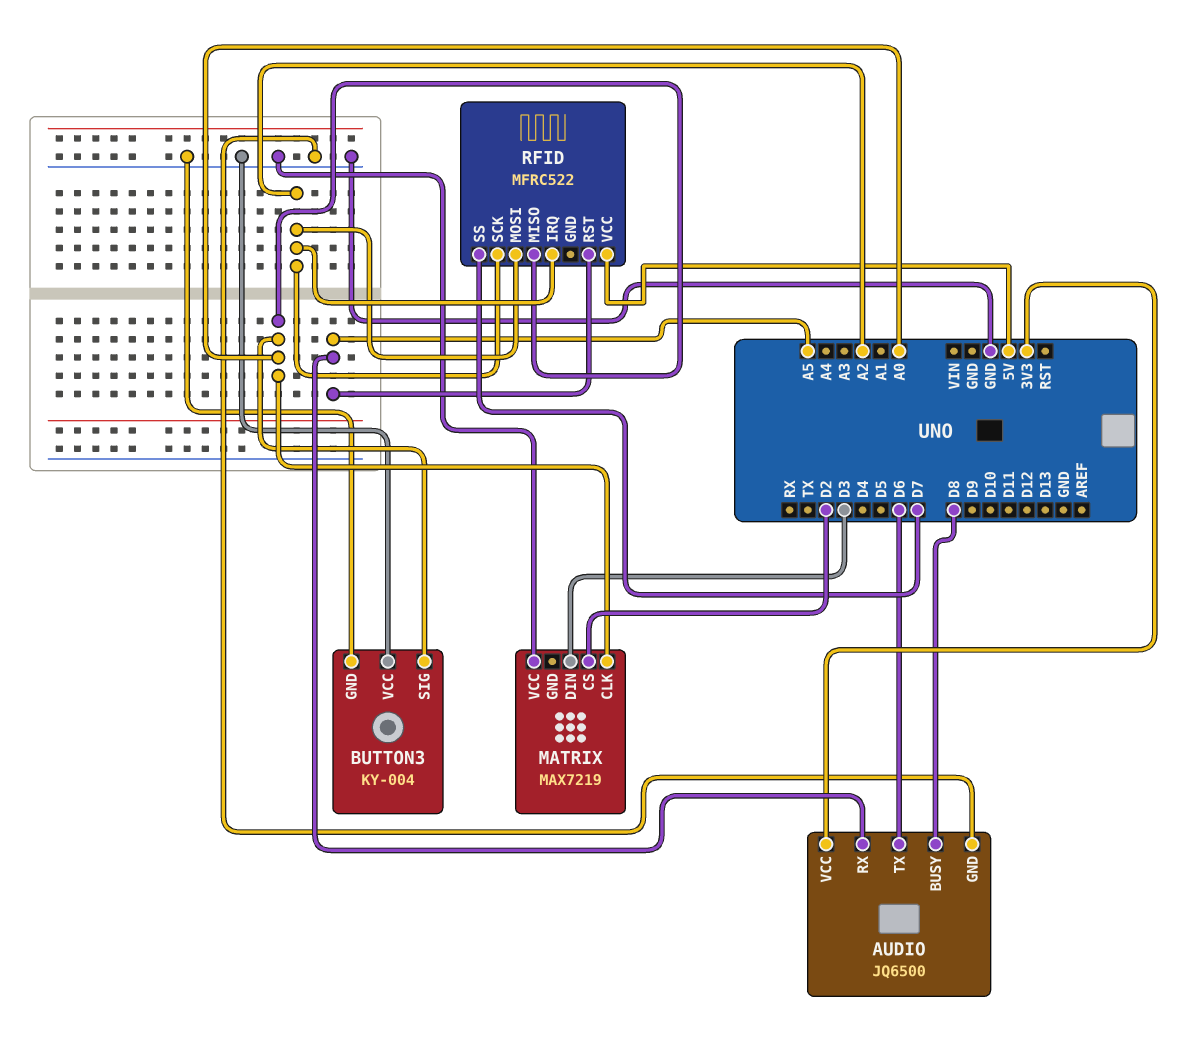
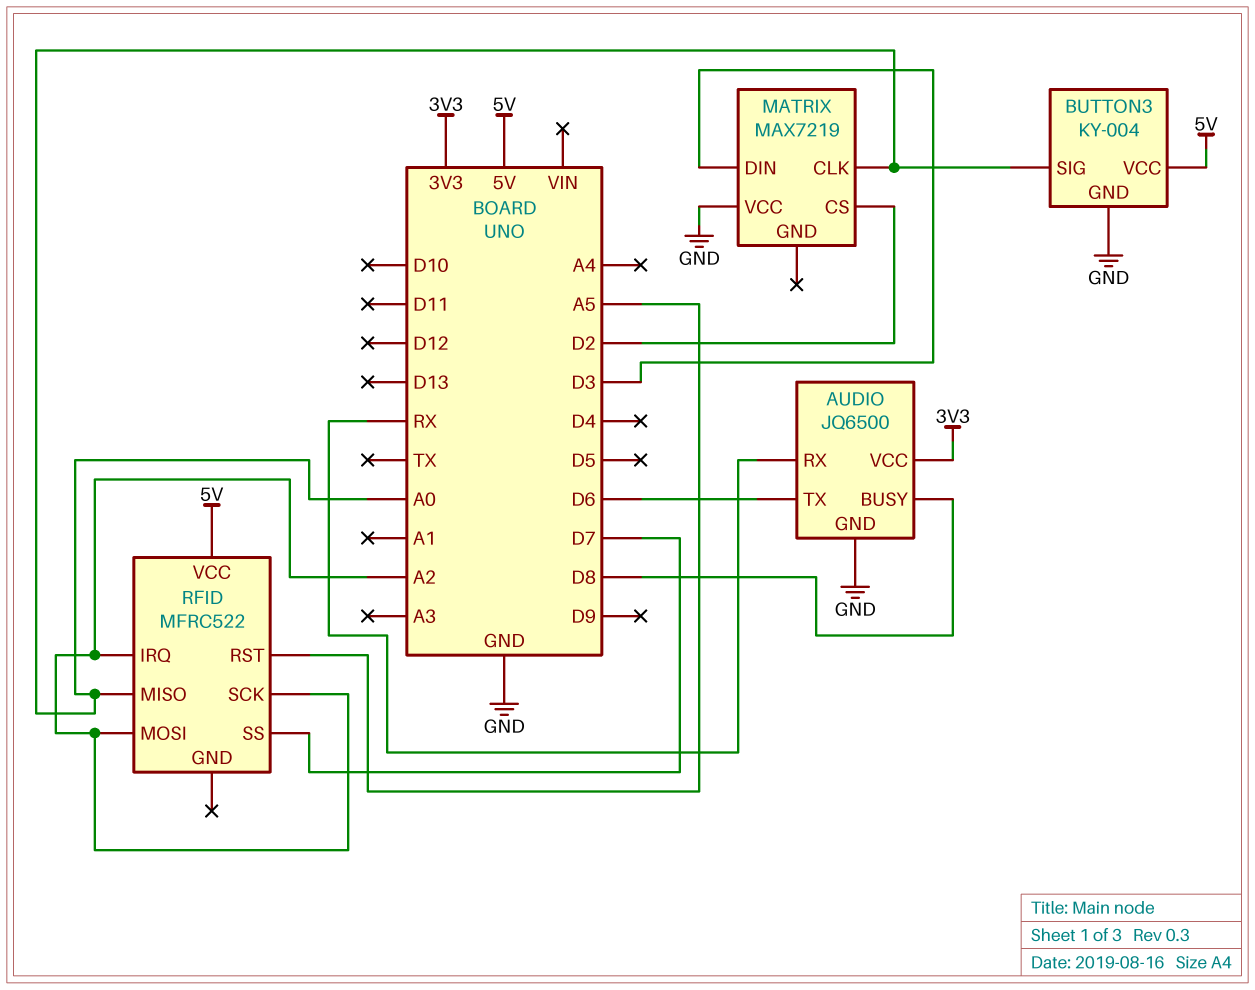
AUDIO pin RX: A5 -> RX
BUTTON3 pin VCC: GND -> 5V

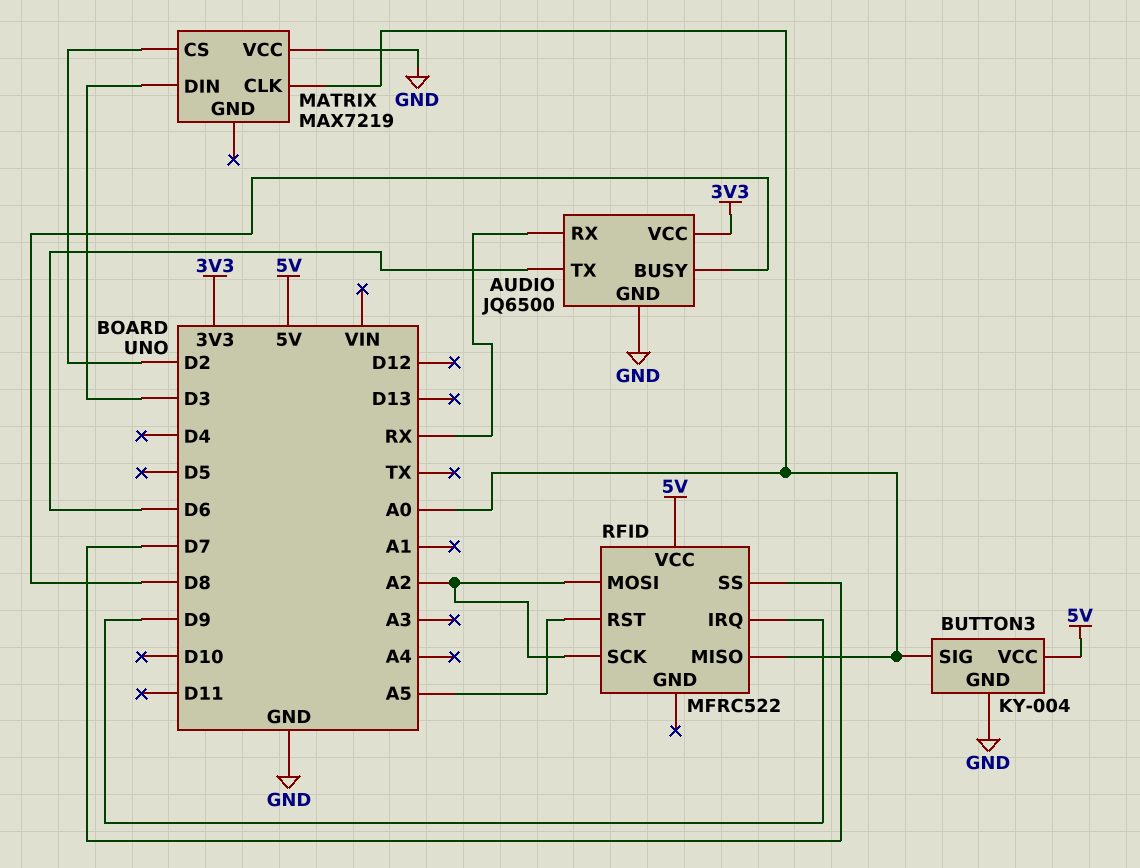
RFID pin IRQ: A2 -> D9

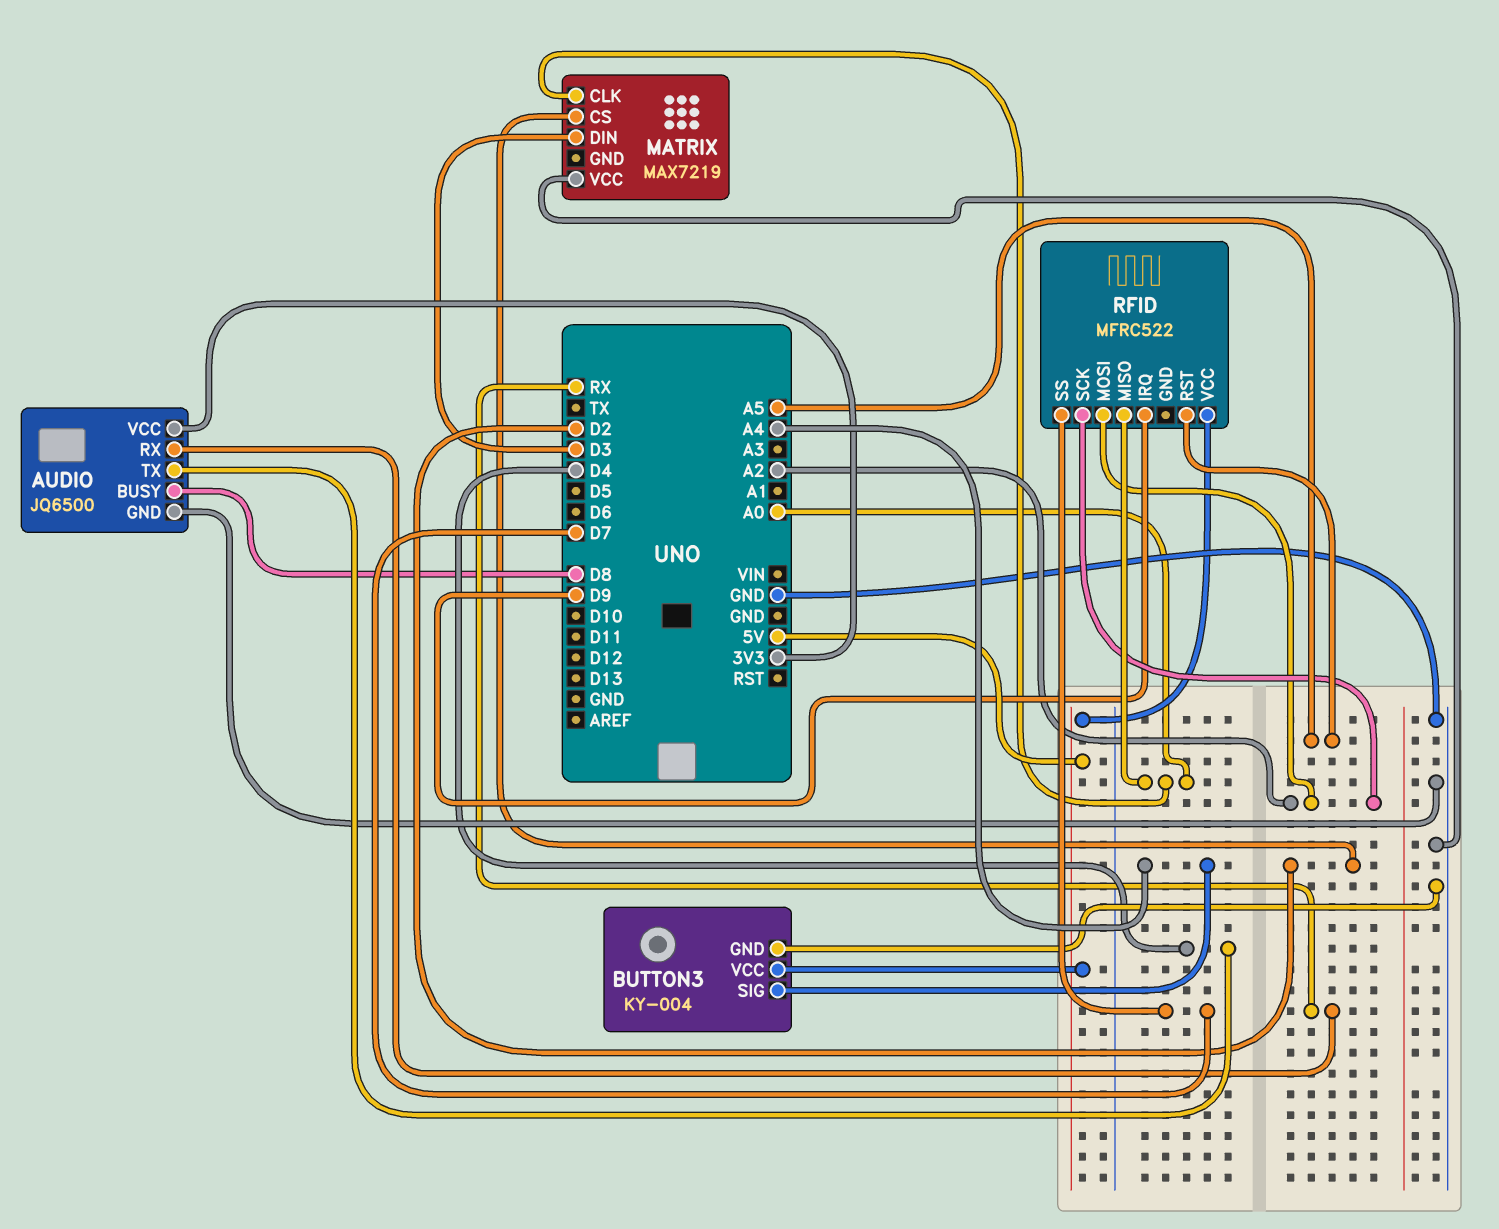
AUDIO pin TX: D6 -> D4
BUTTON3 pin SIG: A0 -> A4

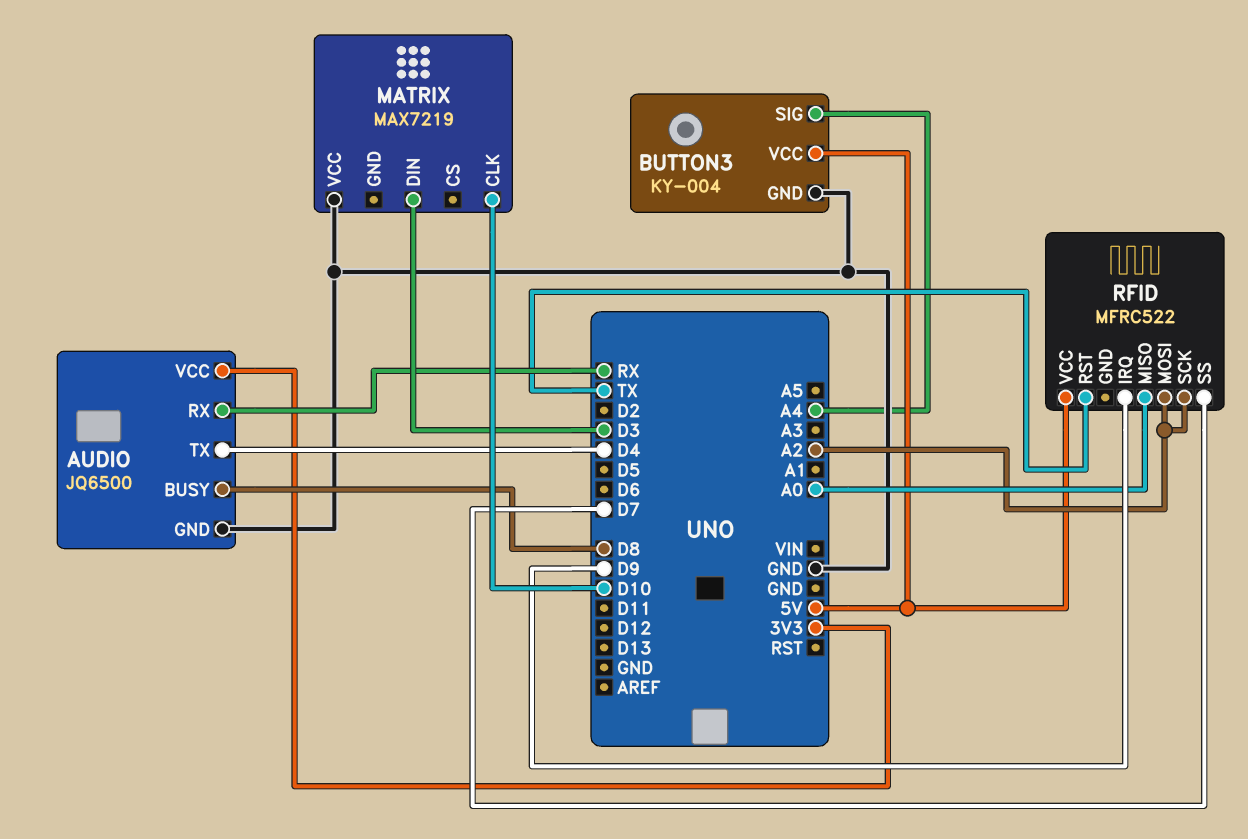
MATRIX pin CLK: A0 -> D10
MATRIX pin CS: D2 -> none
RFID pin RST: A5 -> TX

